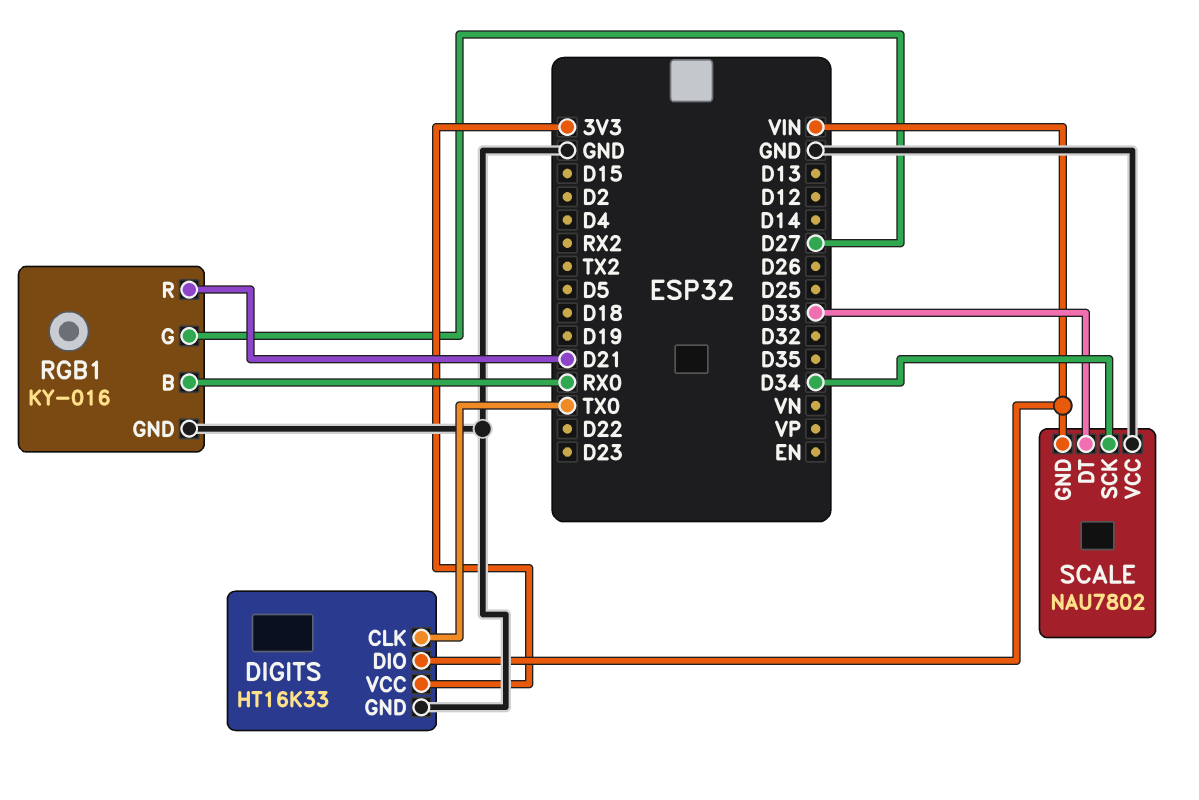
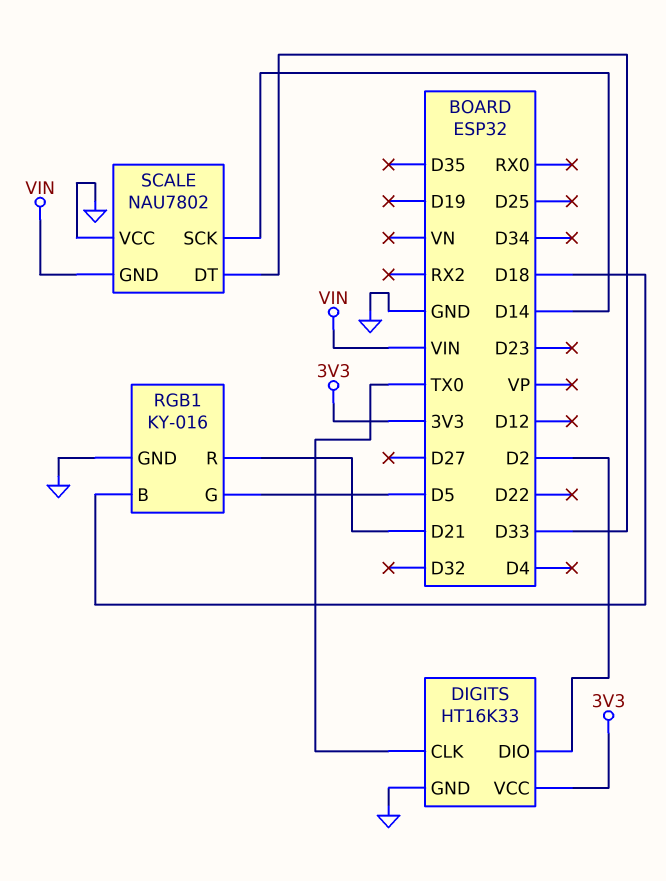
DIGITS pin DIO: VIN -> D2
RGB1 pin B: RX0 -> D18
RGB1 pin G: D27 -> D5
SCALE pin SCK: D34 -> D14

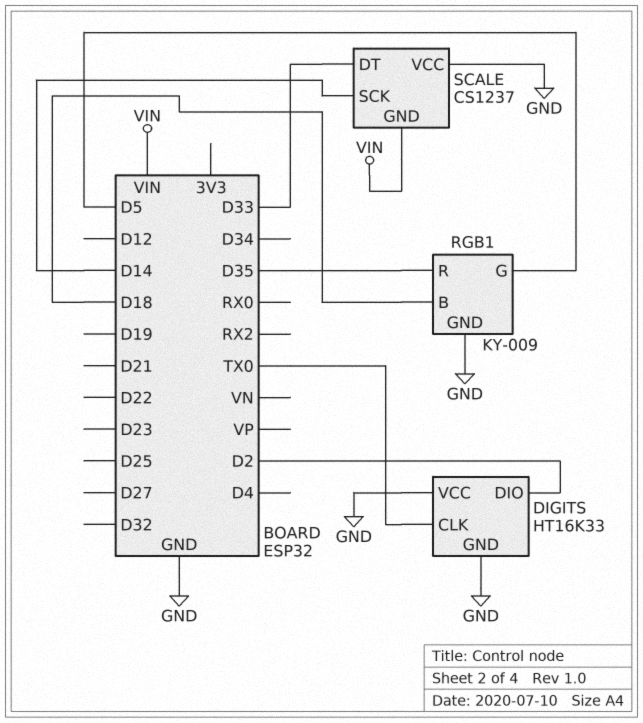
DIGITS pin VCC: 3V3 -> GND
RGB1: KY-016 -> KY-009
RGB1 pin R: D21 -> D35
SCALE: NAU7802 -> CS1237

